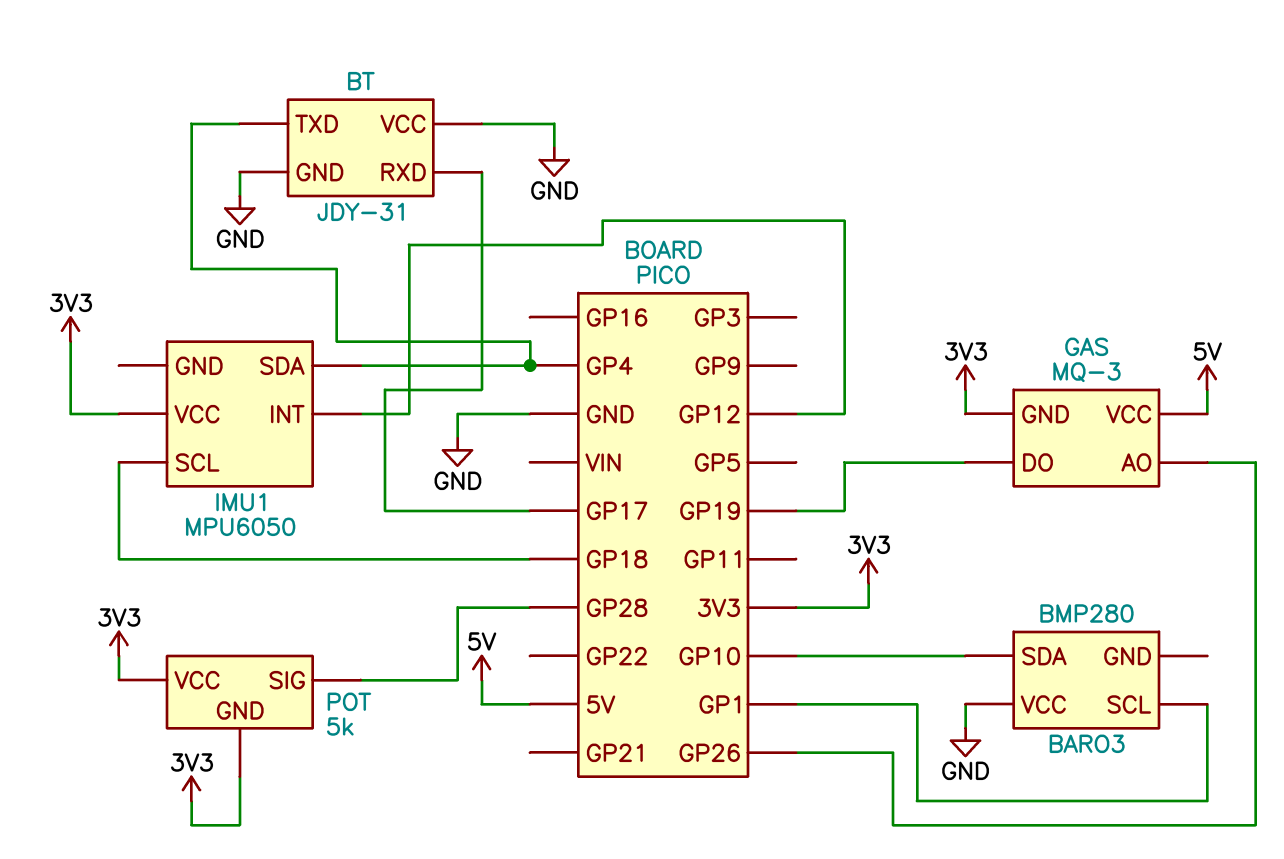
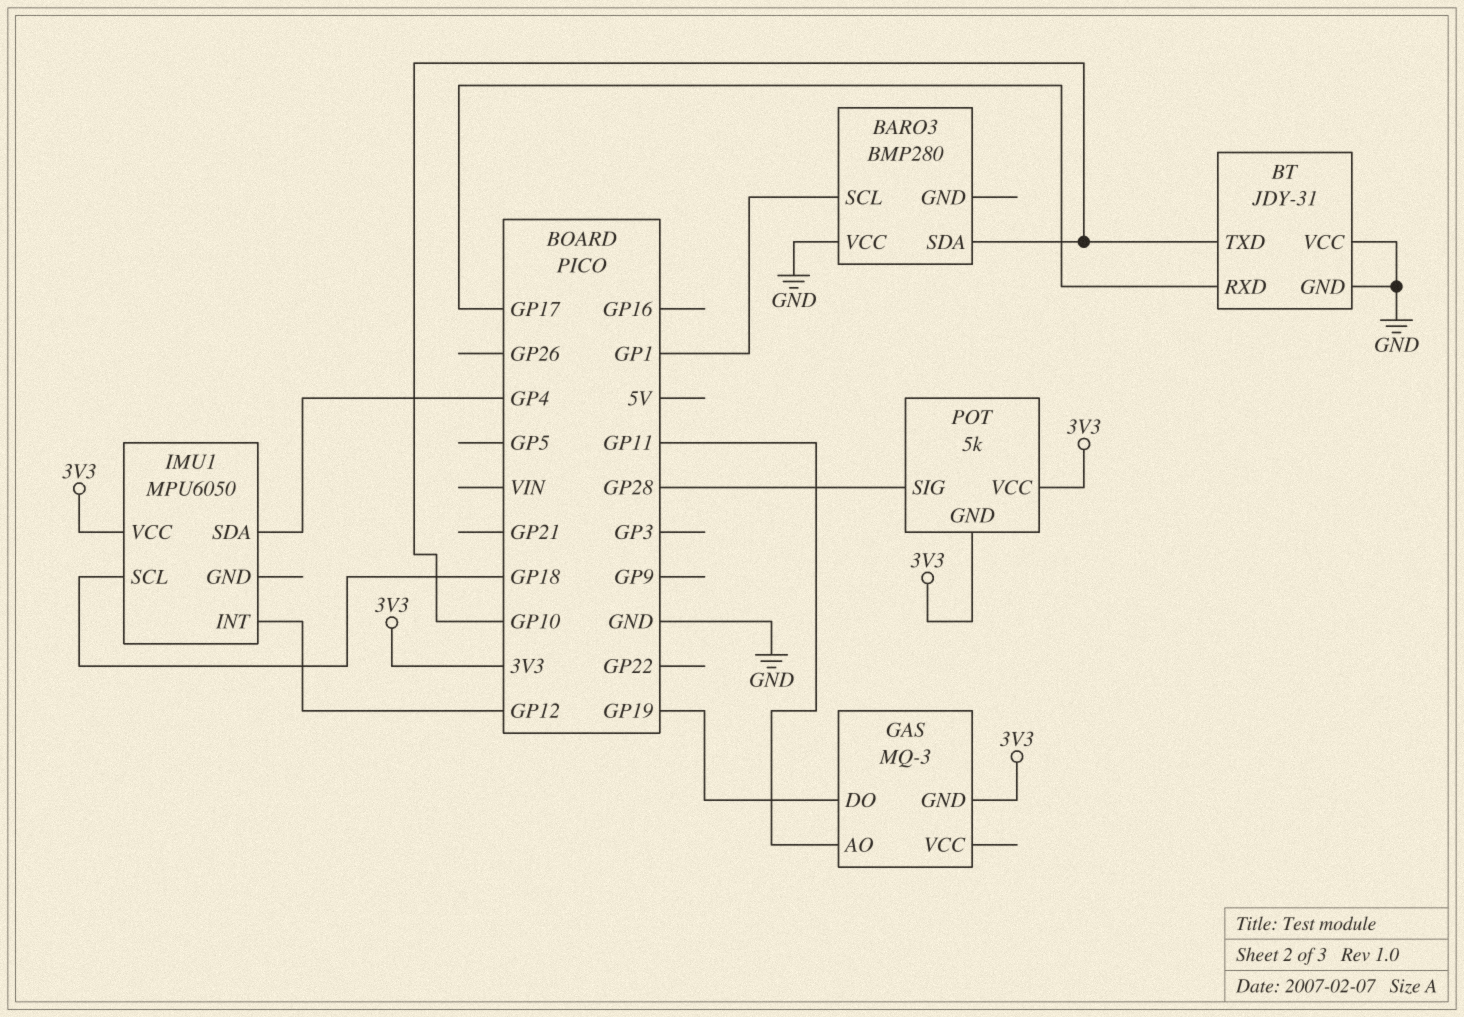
BT pin TXD: GP4 -> GP10
GAS pin AO: GP26 -> GP11
GAS pin VCC: 5V -> none

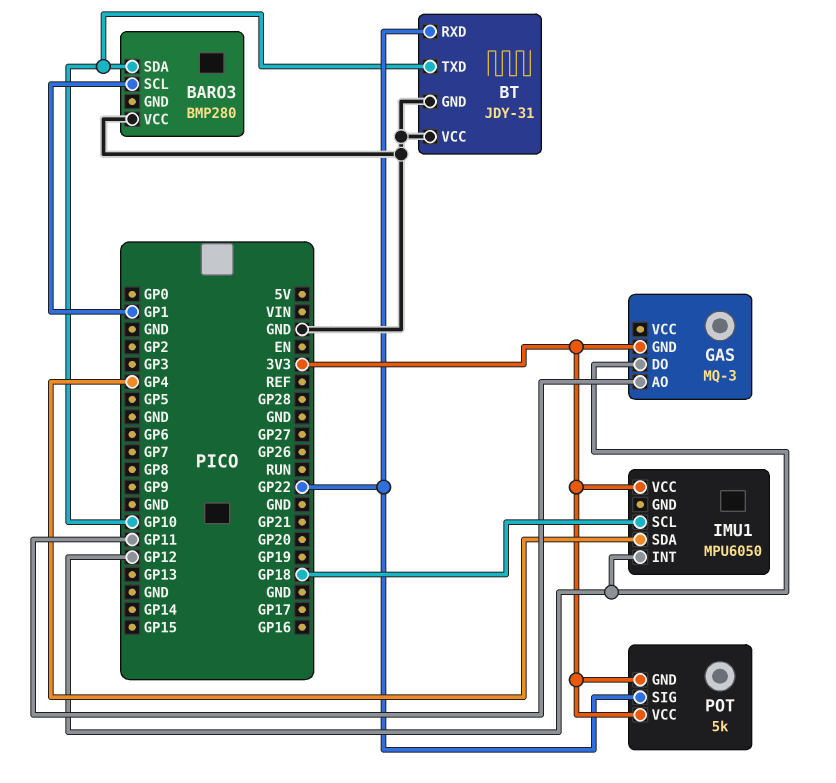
BT pin RXD: GP17 -> GP22
GAS pin DO: GP19 -> GP12
POT pin SIG: GP28 -> GP22

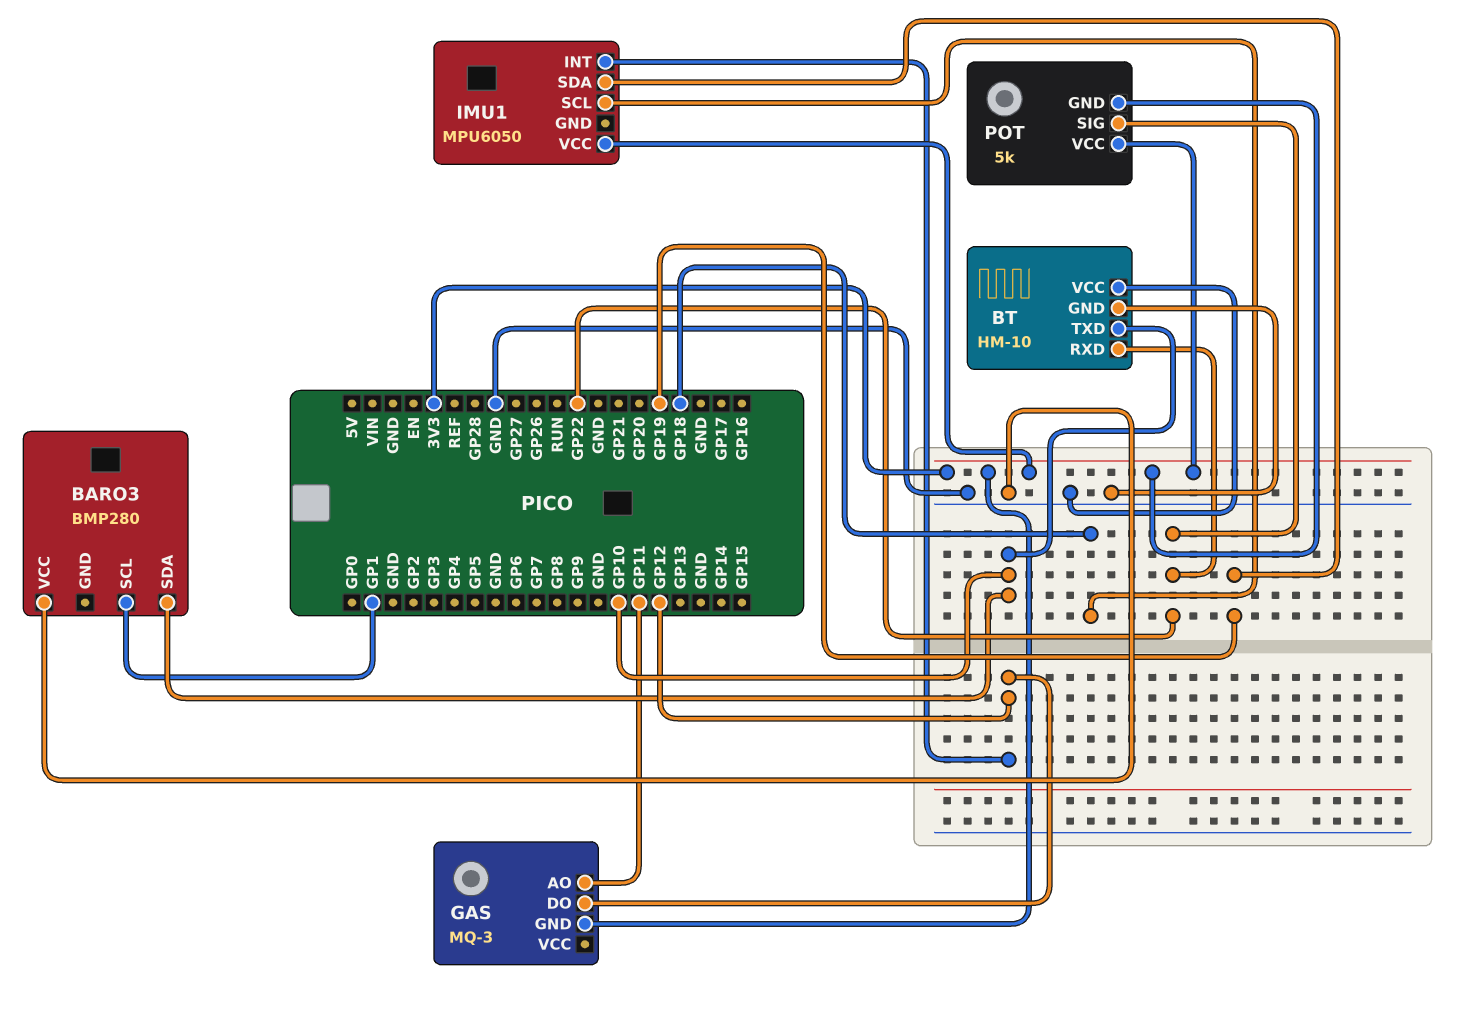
BT: JDY-31 -> HM-10
IMU1 pin SDA: GP4 -> GP19

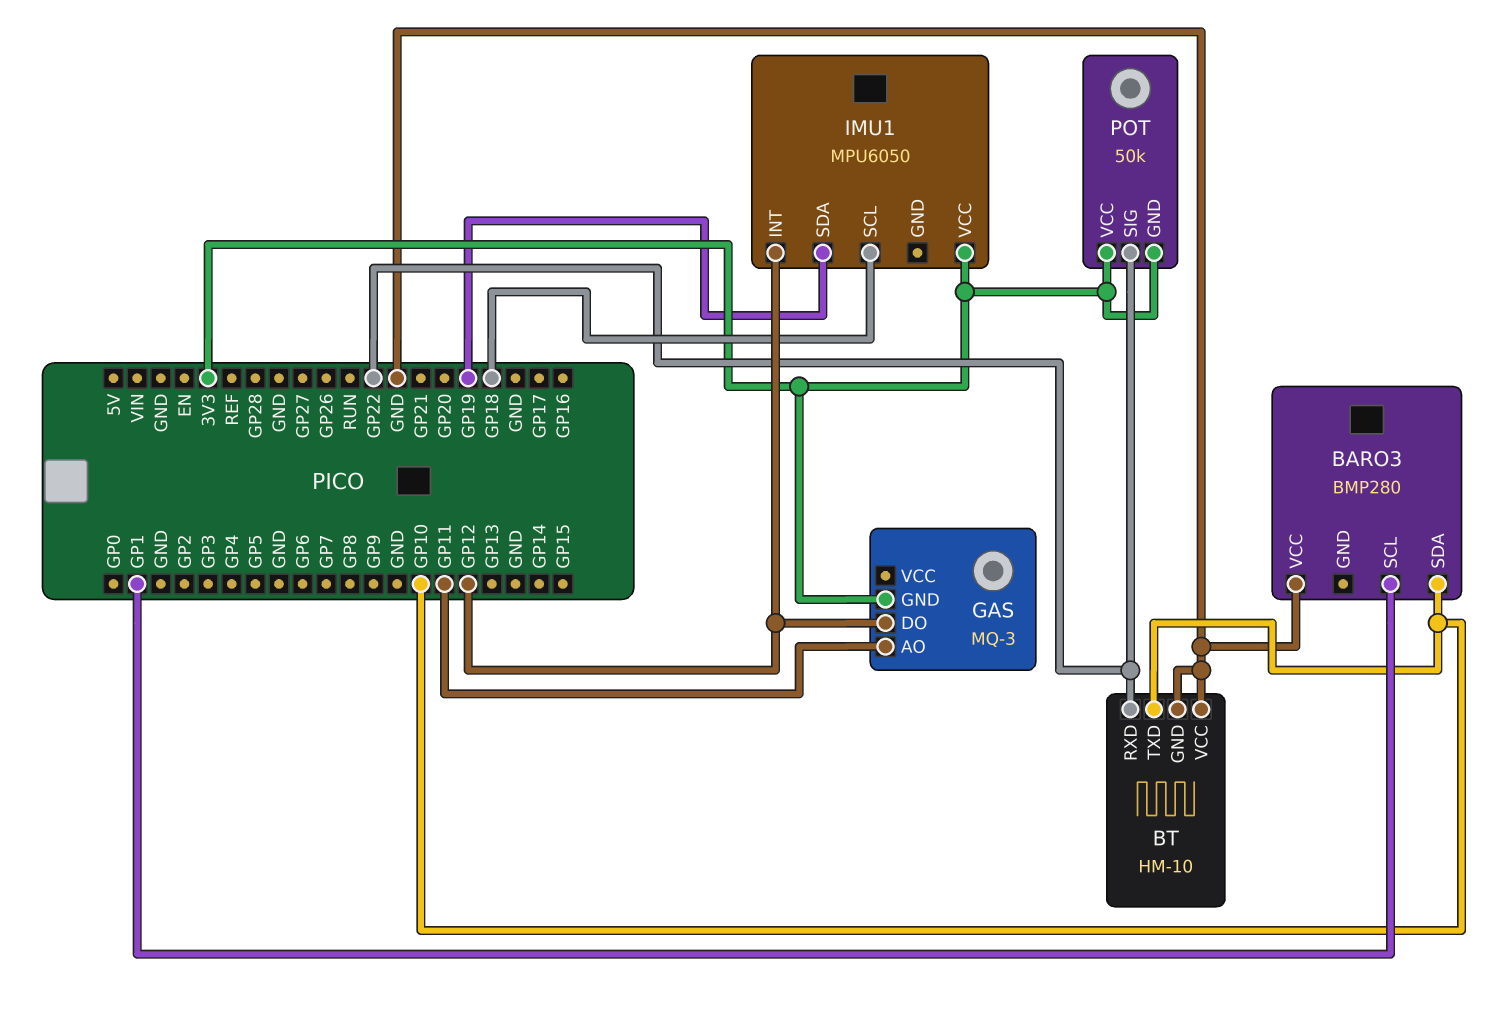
POT: 5k -> 50k

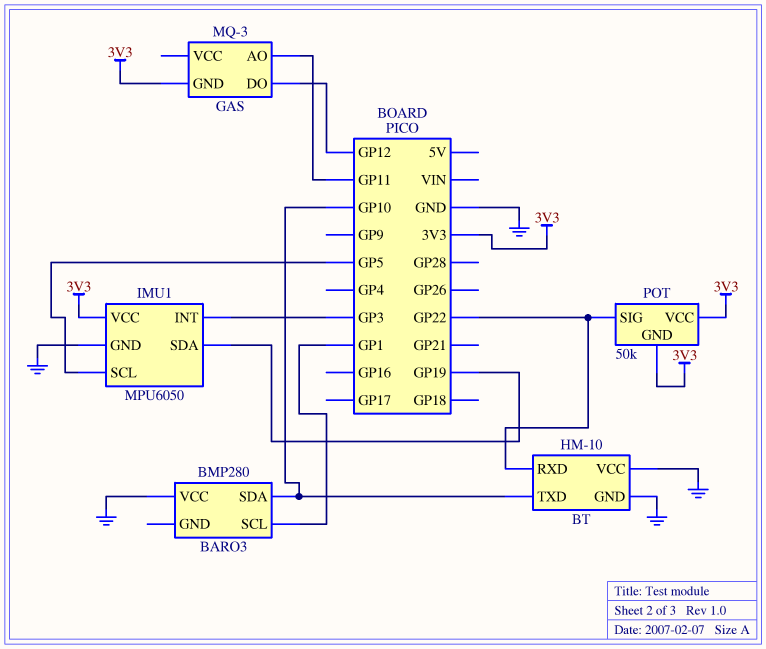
IMU1 pin GND: none -> GND
IMU1 pin INT: GP12 -> GP3
IMU1 pin SCL: GP18 -> GP5

